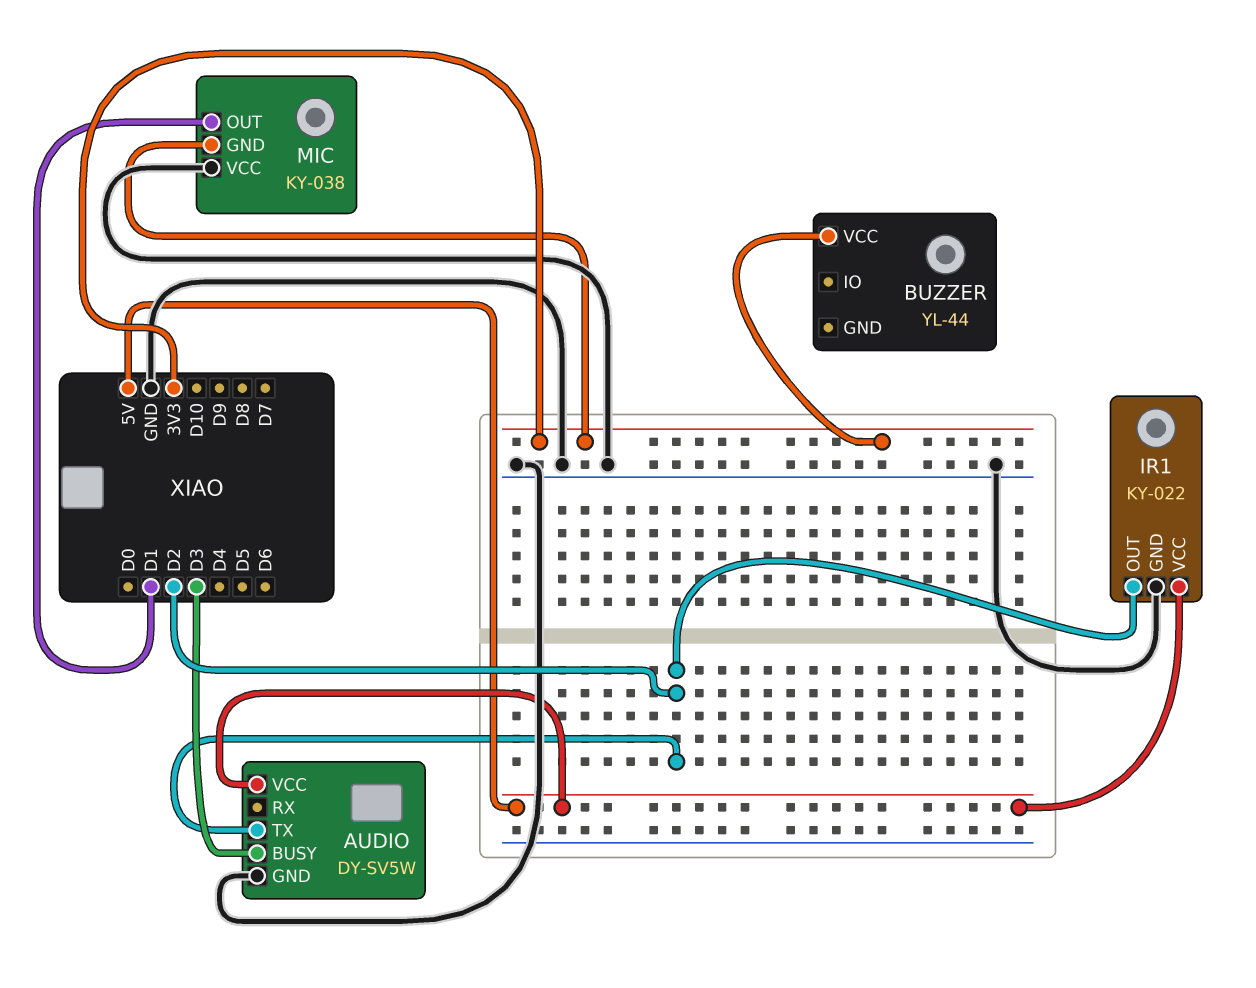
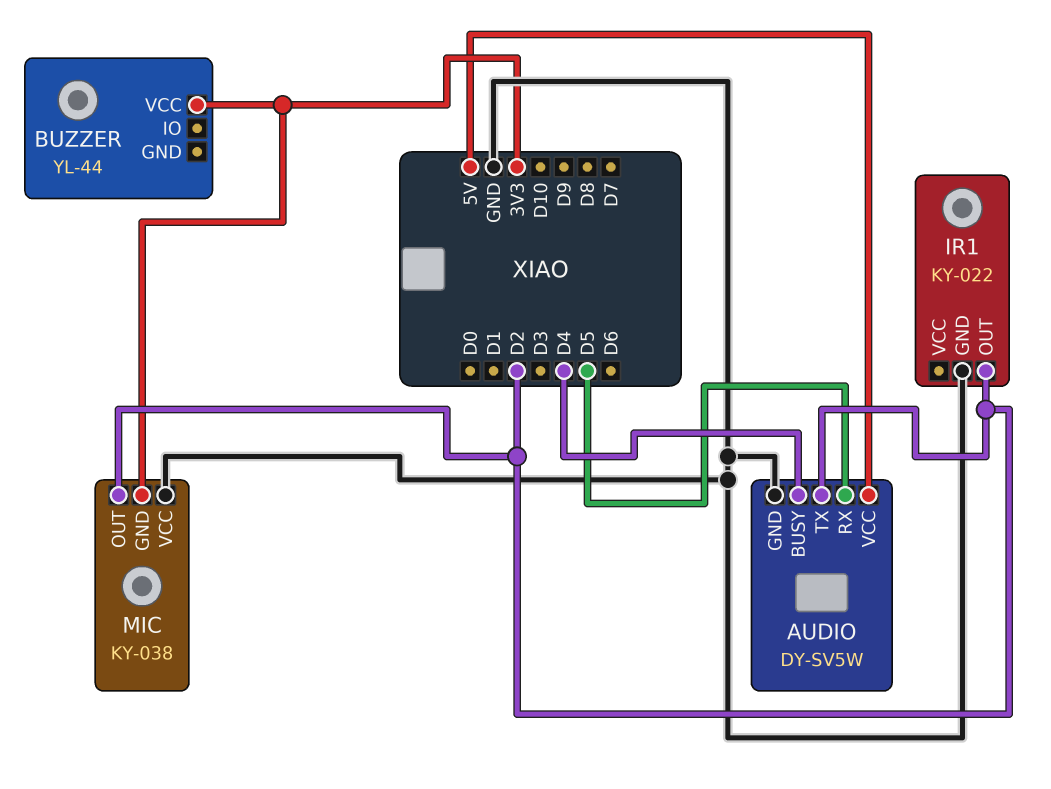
AUDIO pin BUSY: D3 -> D4
AUDIO pin RX: none -> D5
IR1 pin VCC: 5V -> none
MIC pin OUT: D1 -> D2

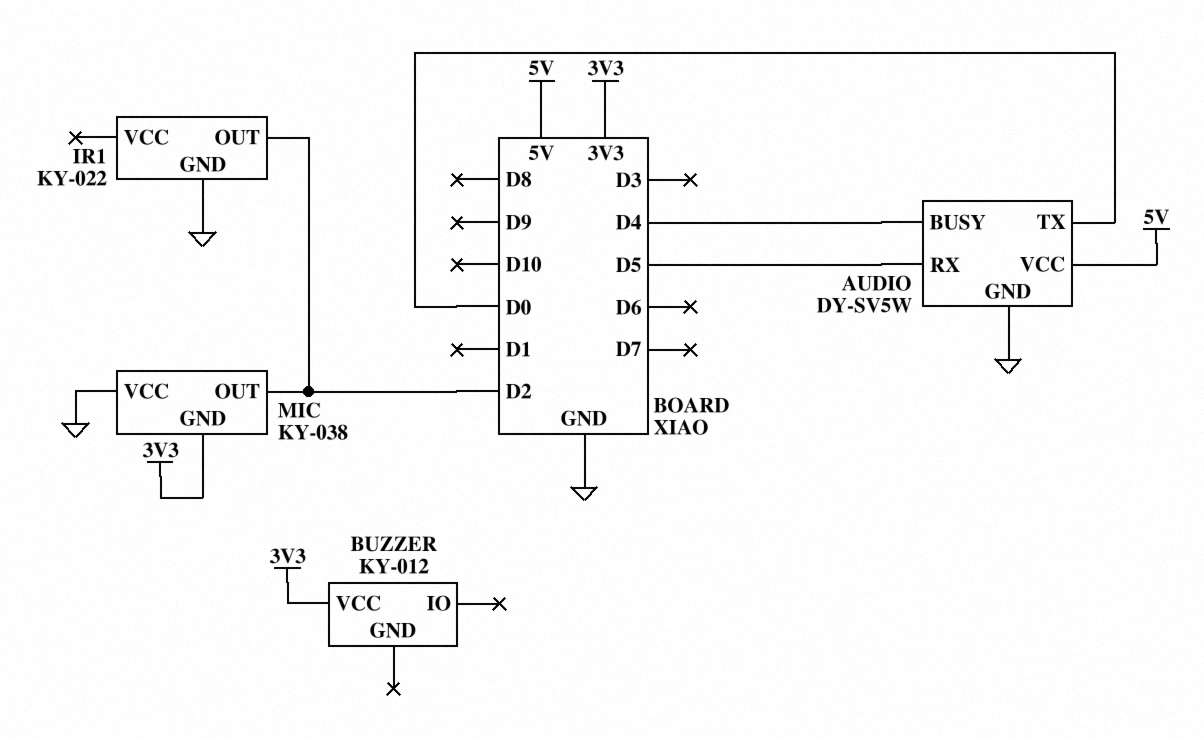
AUDIO pin TX: D2 -> D0
BUZZER: YL-44 -> KY-012

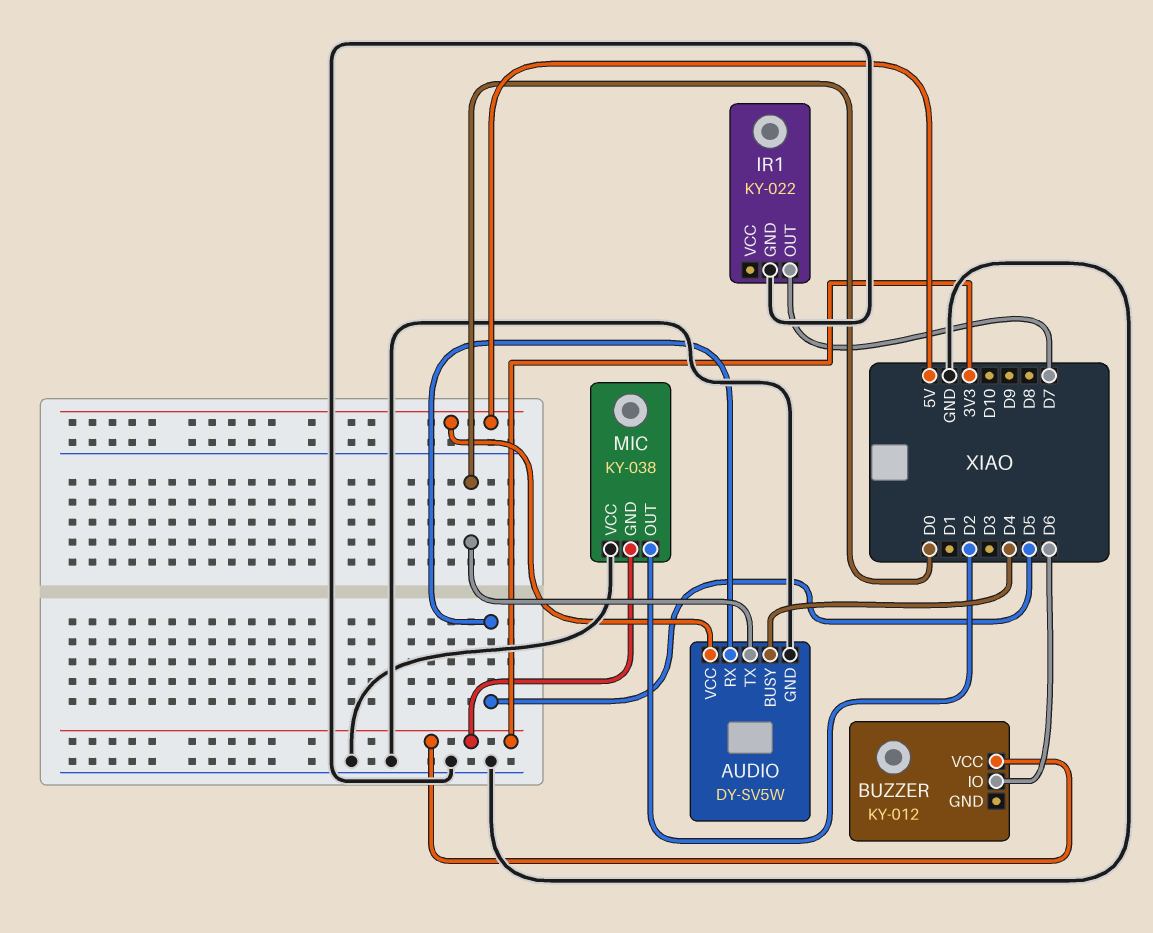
BUZZER pin IO: none -> D6
IR1 pin OUT: D2 -> D7

